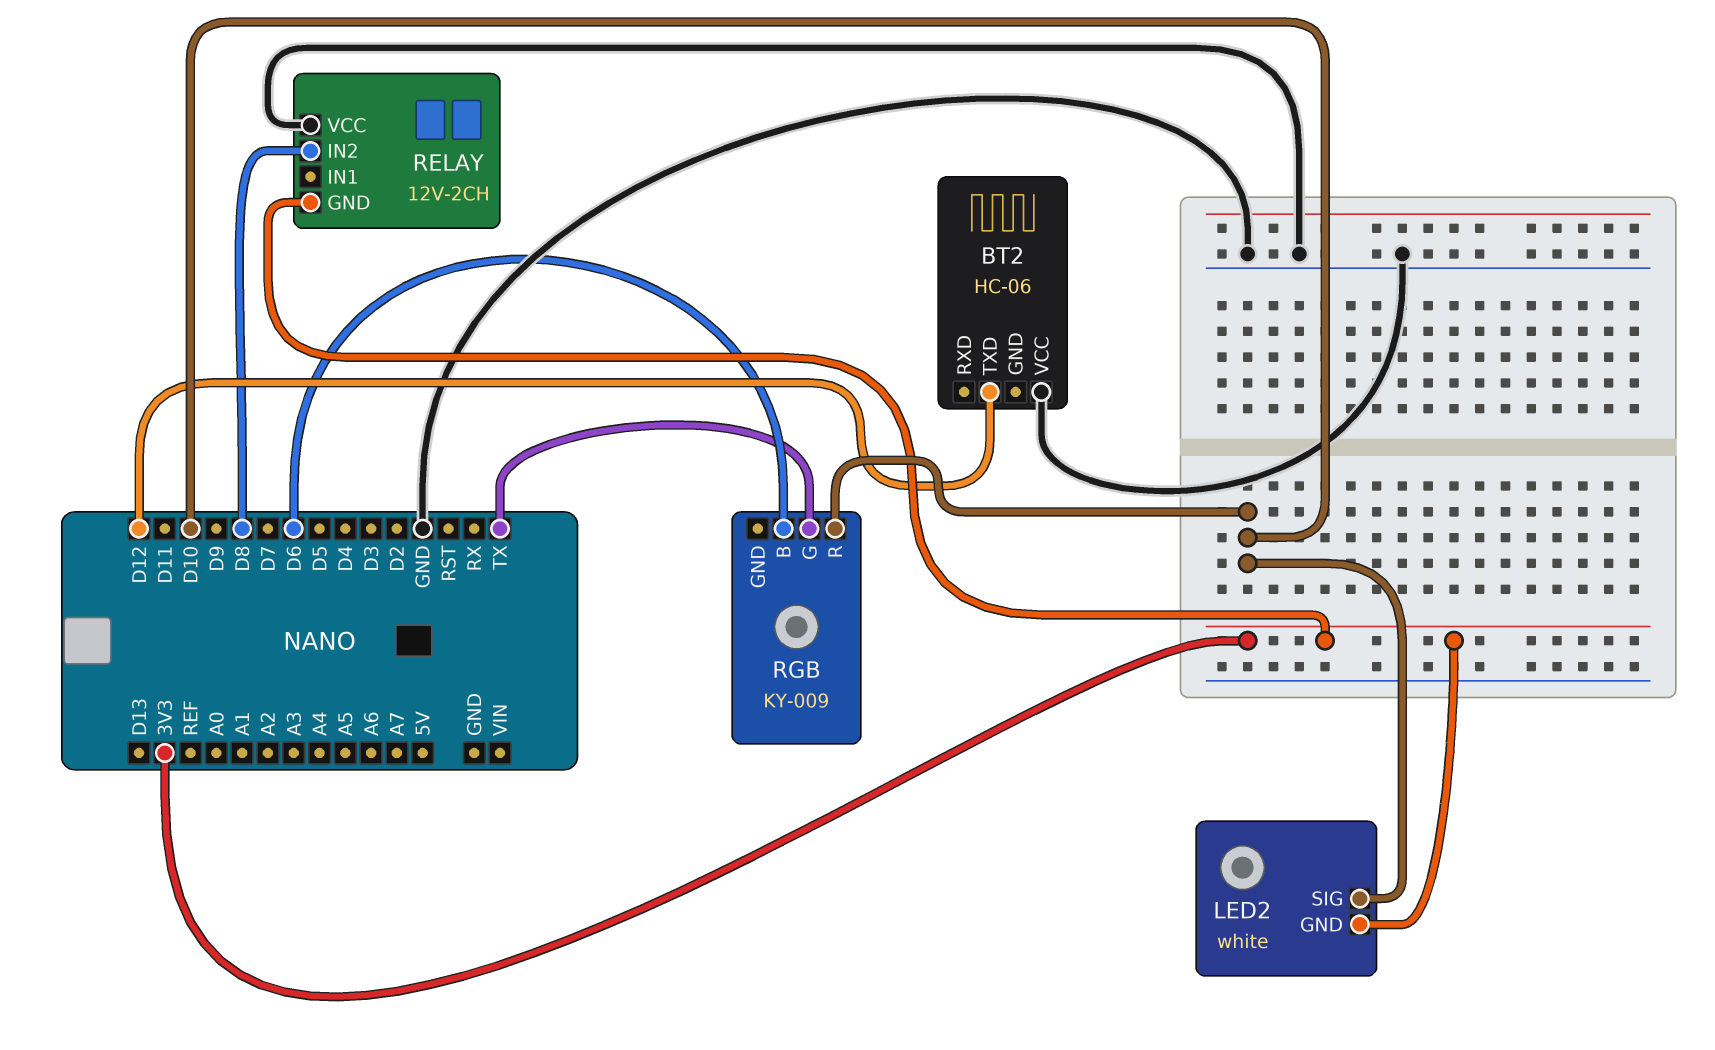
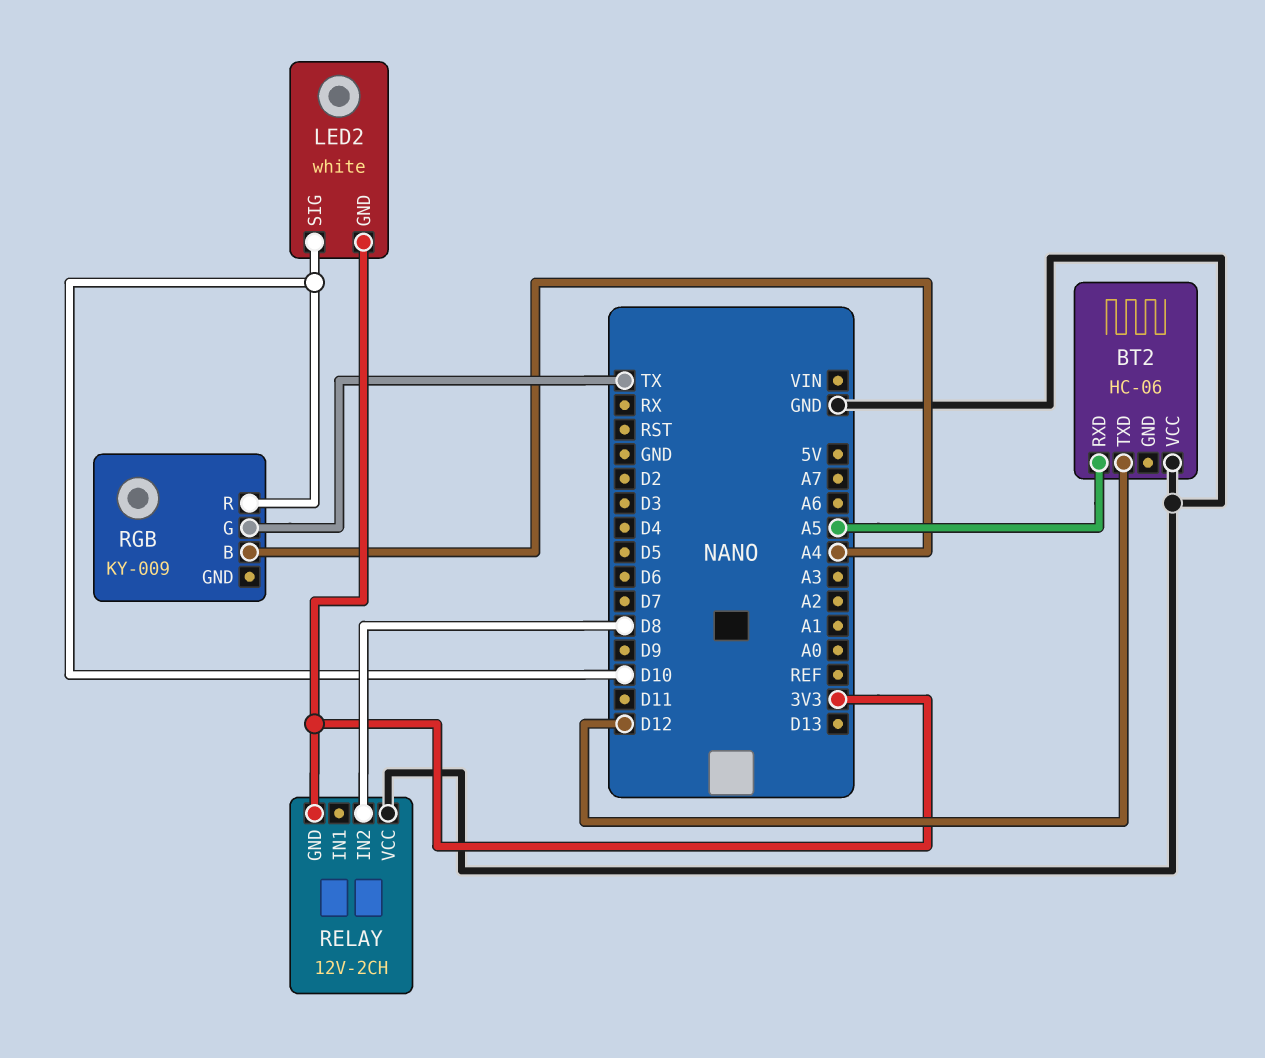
BT2 pin RXD: none -> A5
RGB pin B: D6 -> A4

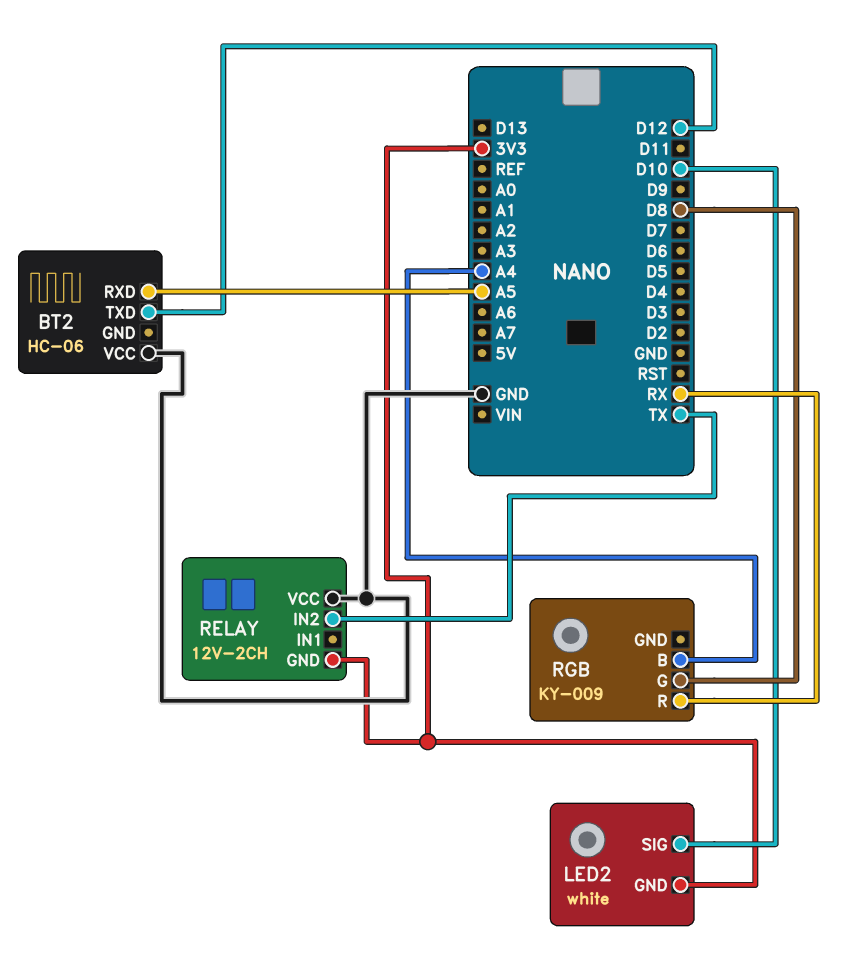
RELAY pin IN2: D8 -> TX
RGB pin G: TX -> D8
RGB pin R: D10 -> RX

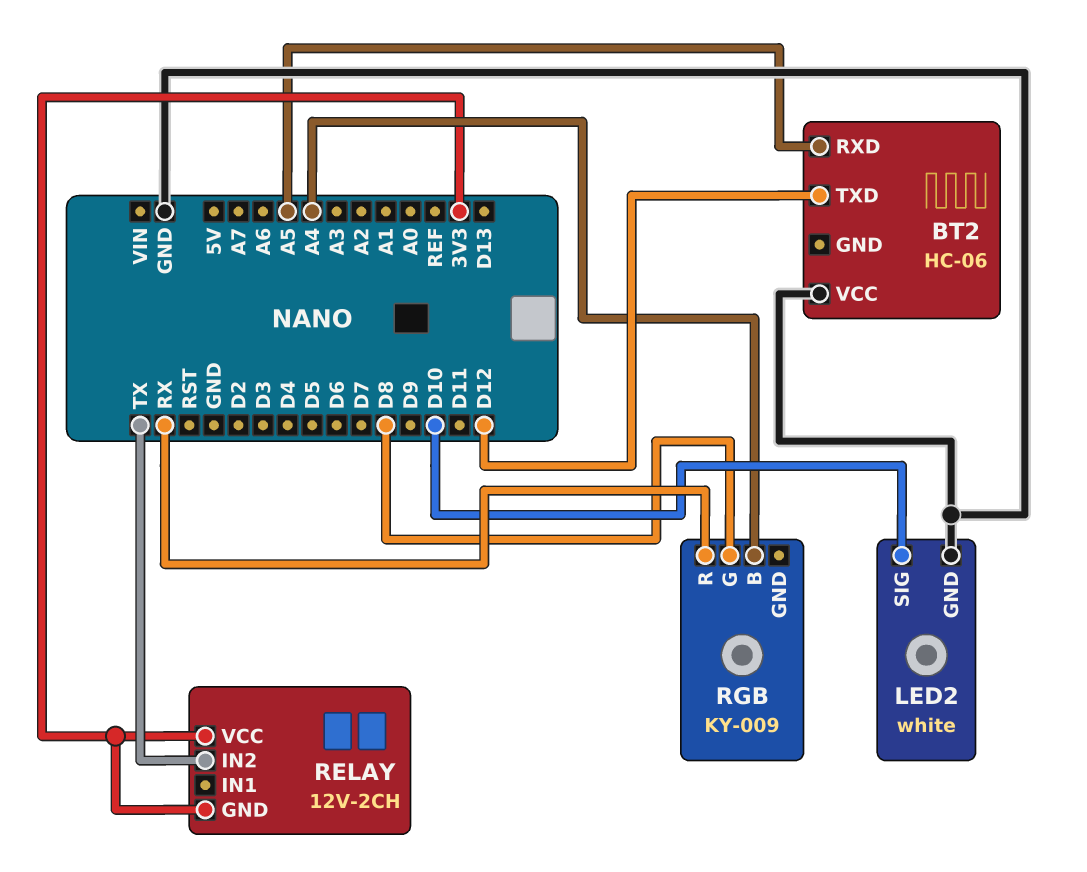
LED2 pin GND: 3V3 -> GND
RELAY pin VCC: GND -> 3V3

